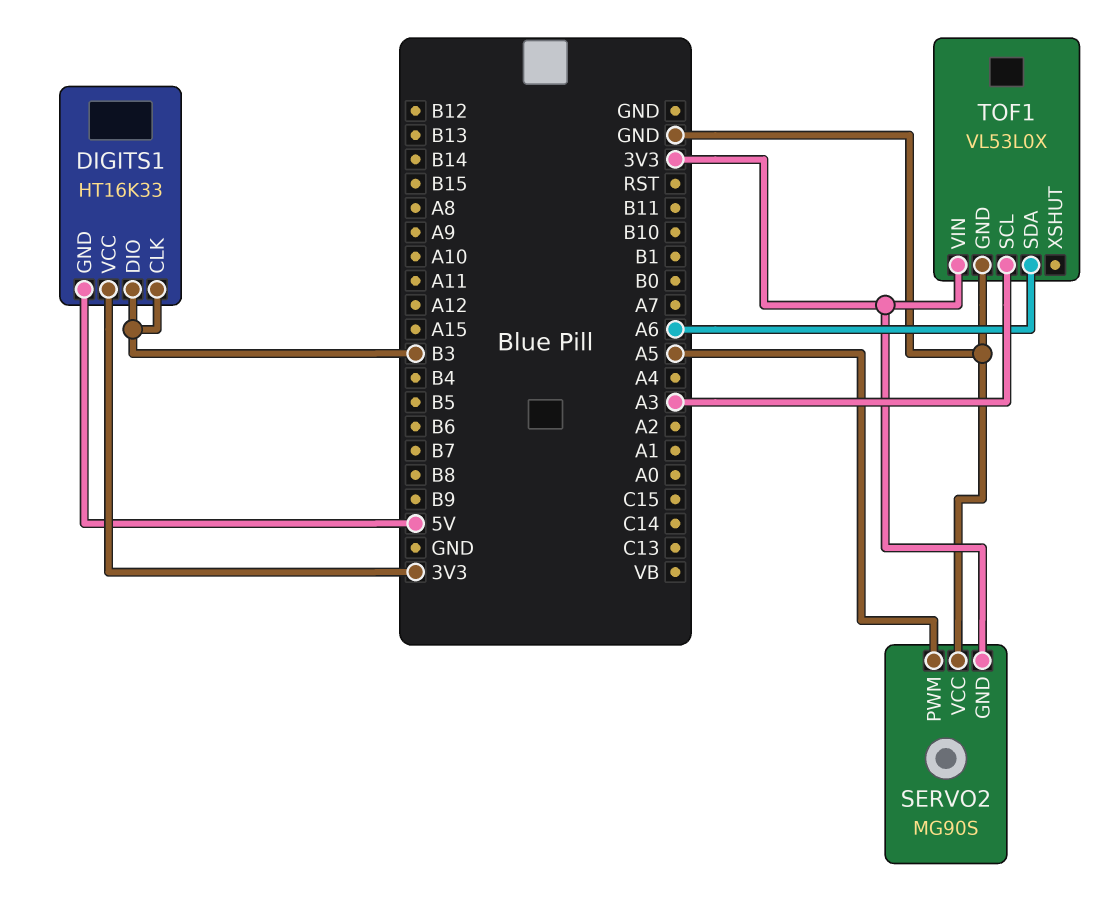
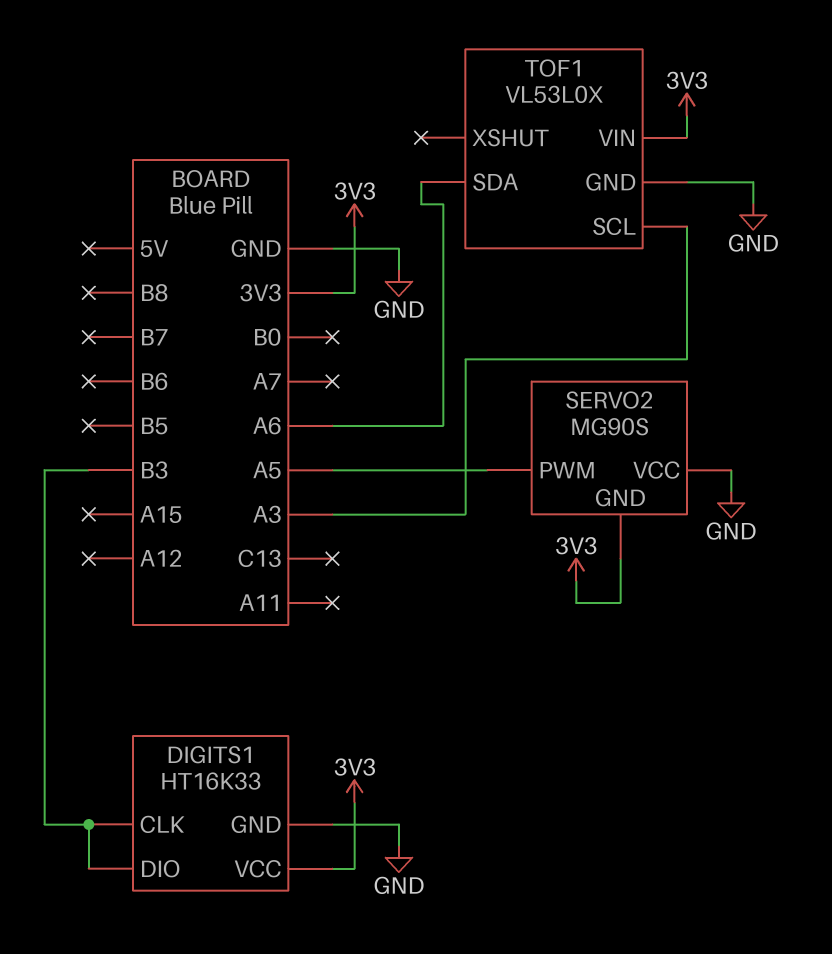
DIGITS1 pin GND: 5V -> GND

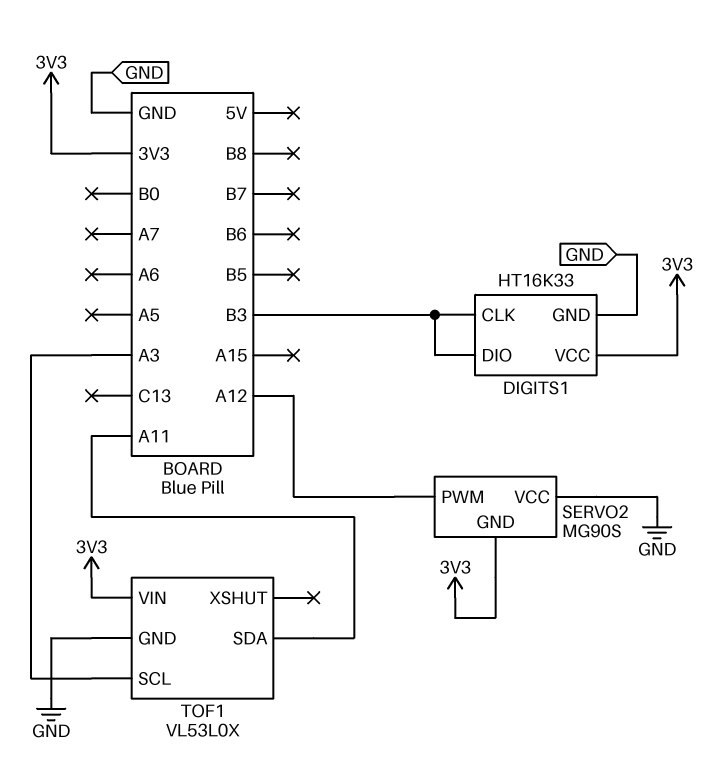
SERVO2 pin PWM: A5 -> A12
TOF1 pin SDA: A6 -> A11

